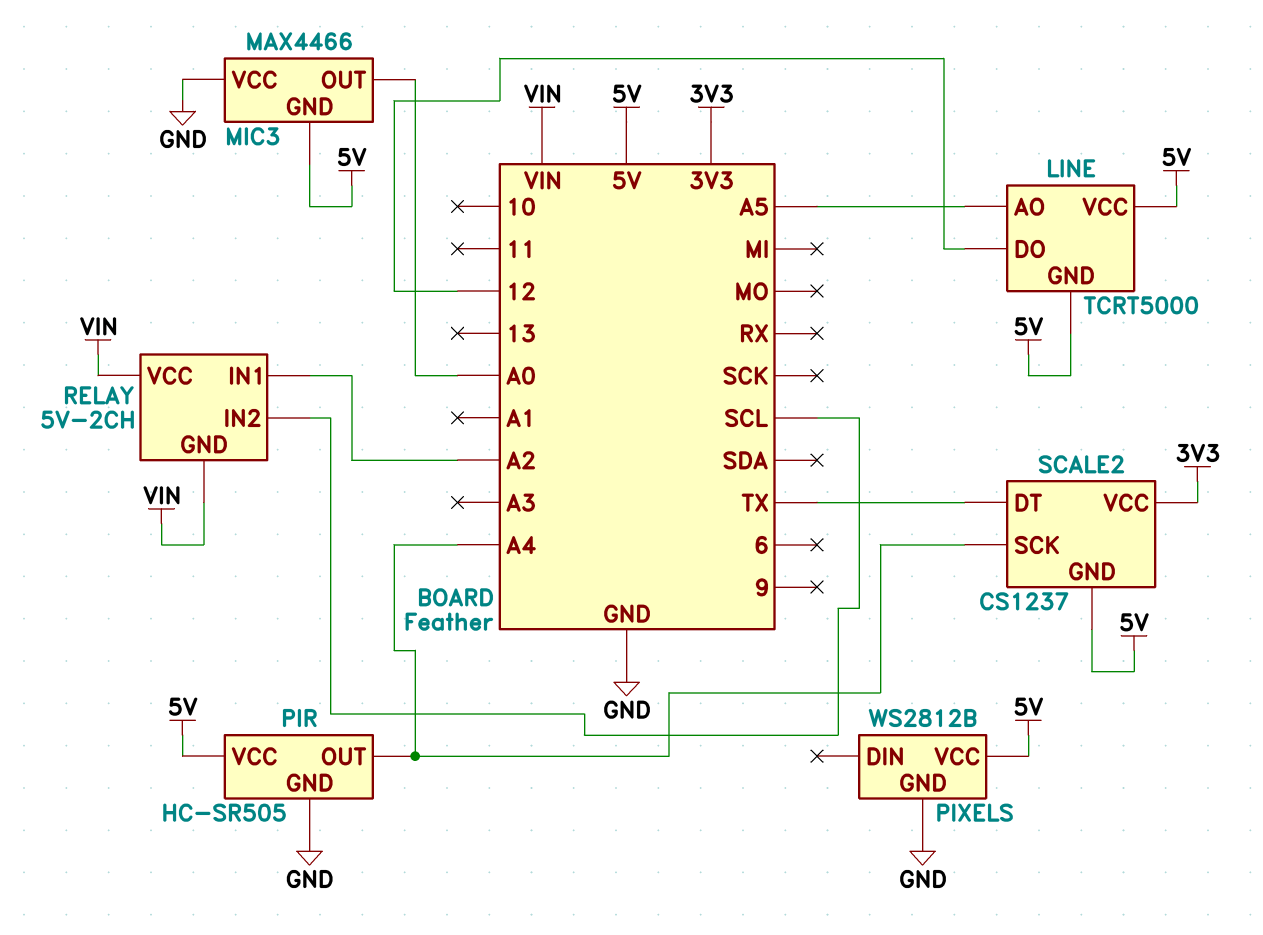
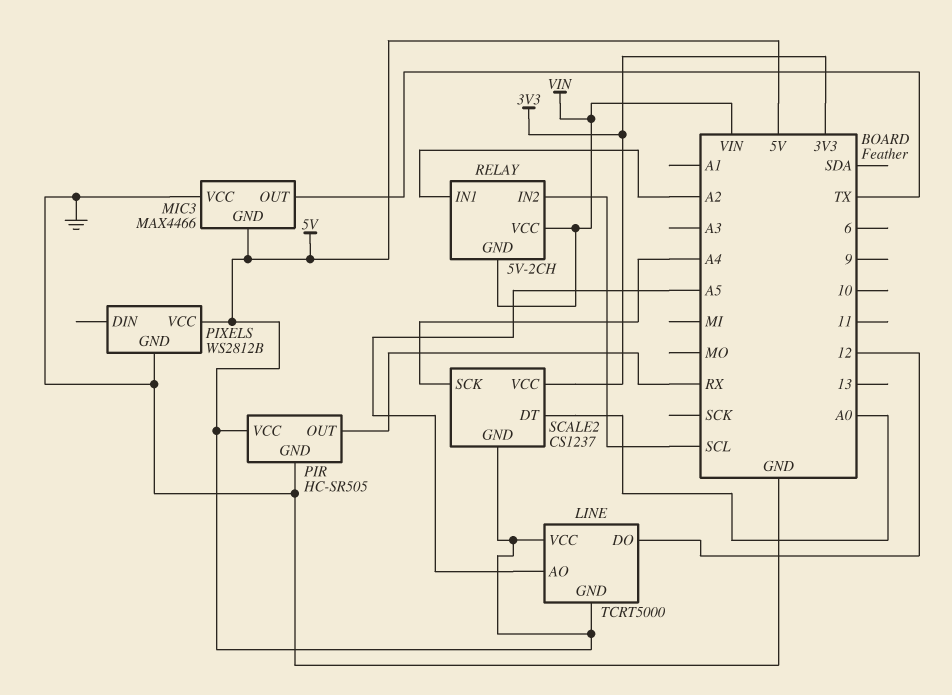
MIC3 pin OUT: A0 -> TX
PIR pin OUT: A4 -> RX
SCALE2 pin DT: TX -> A0

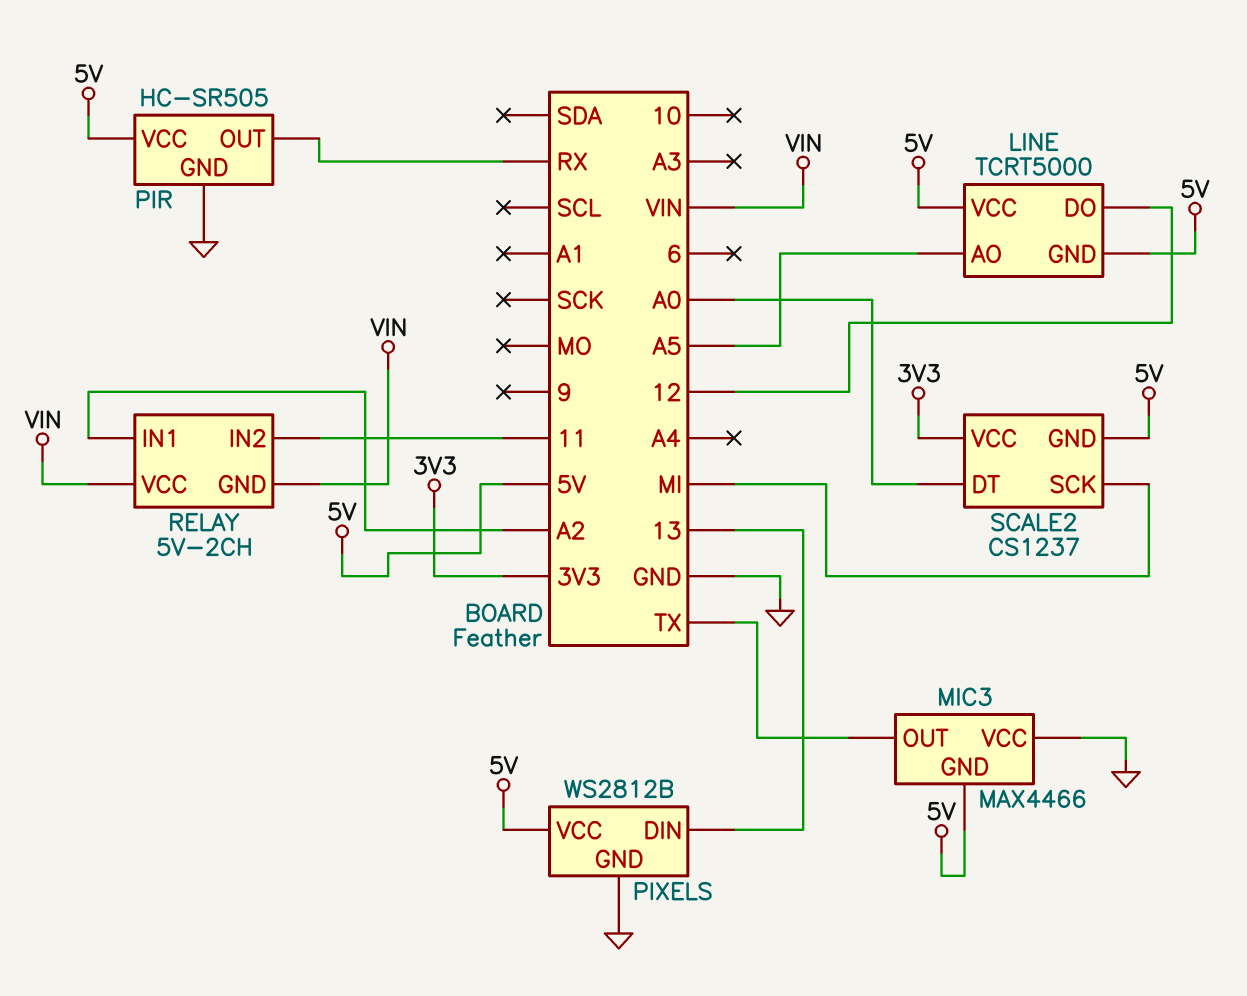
PIXELS pin DIN: none -> 13
RELAY pin IN2: SCL -> 11
SCALE2 pin SCK: A4 -> MI

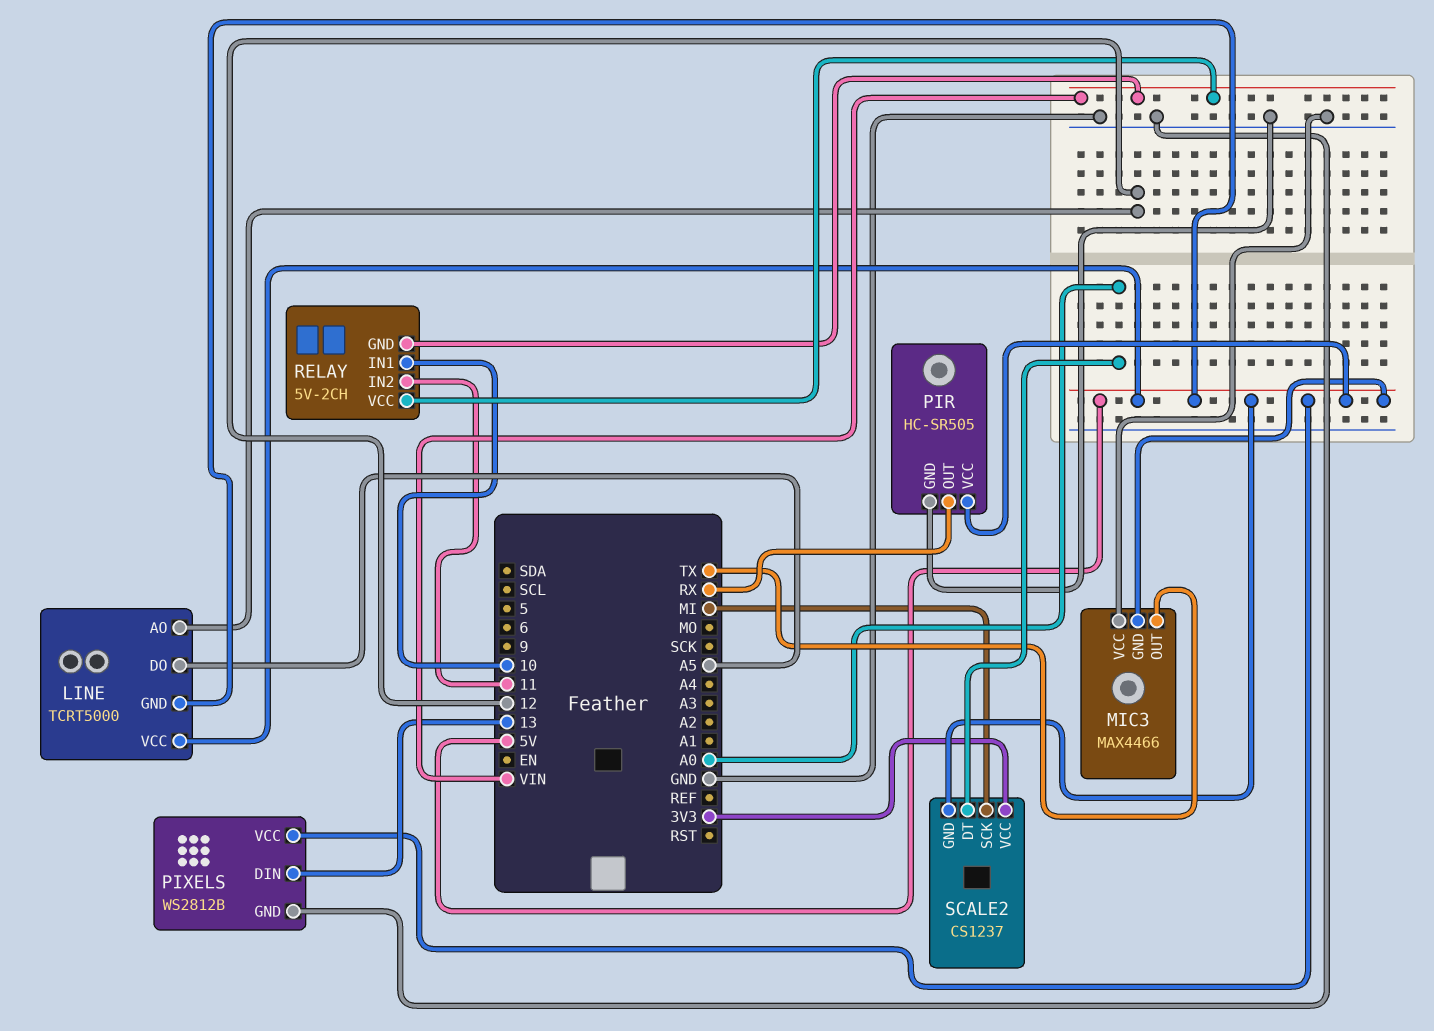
LINE pin AO: A5 -> 12
LINE pin DO: 12 -> A5
RELAY pin IN1: A2 -> 10

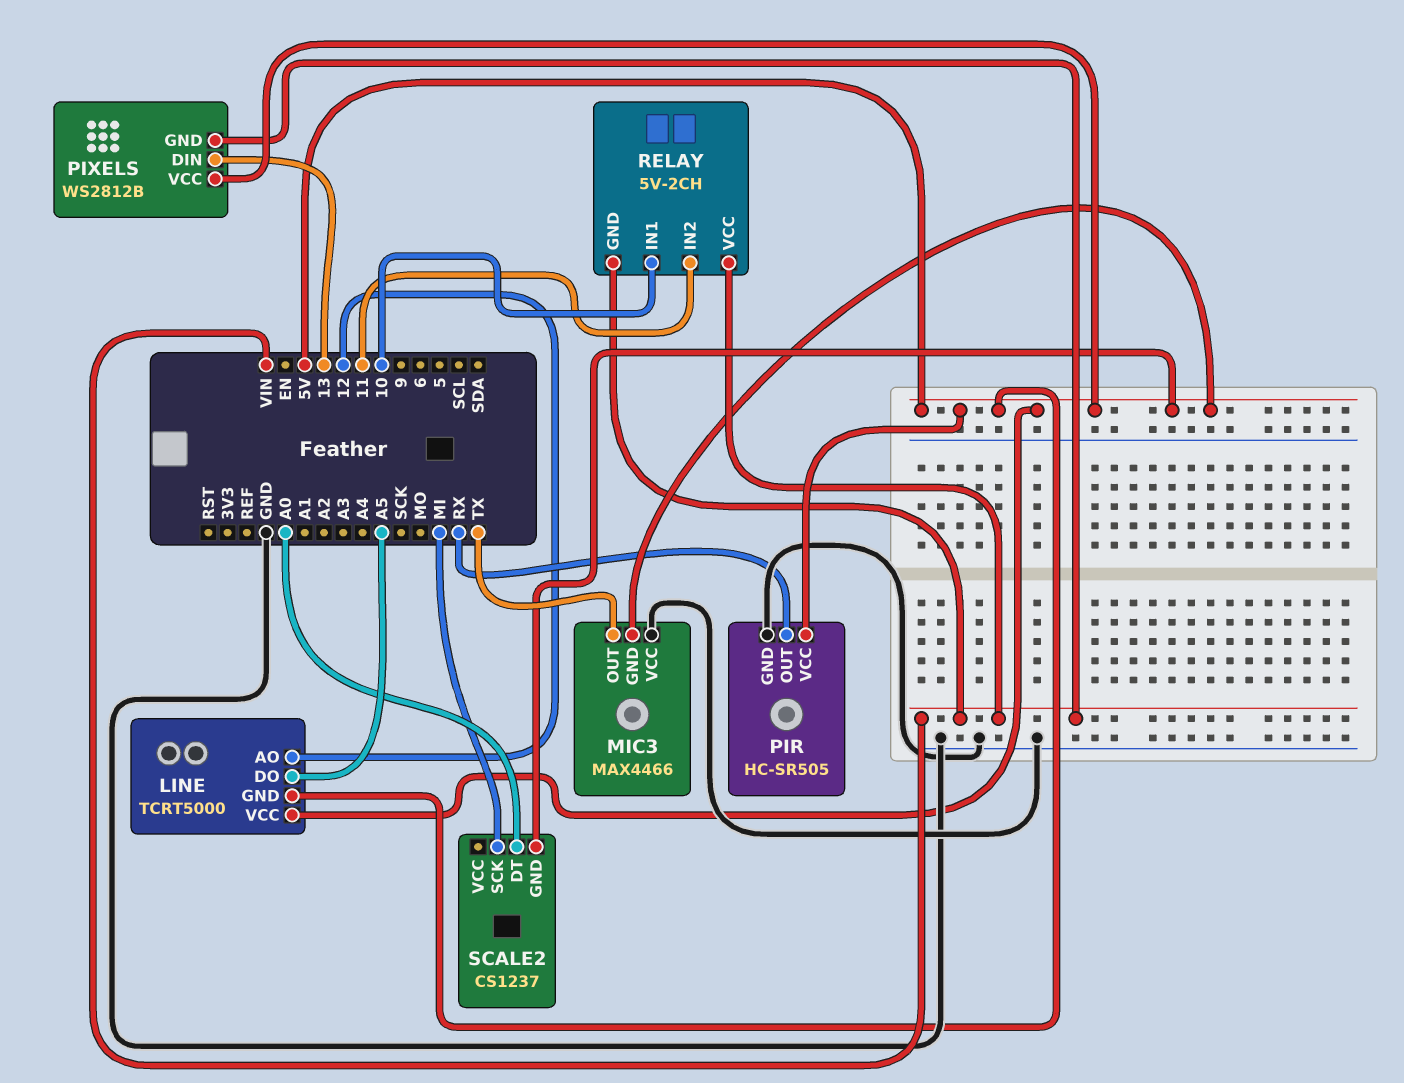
PIXELS pin GND: GND -> VIN
SCALE2 pin VCC: 3V3 -> none

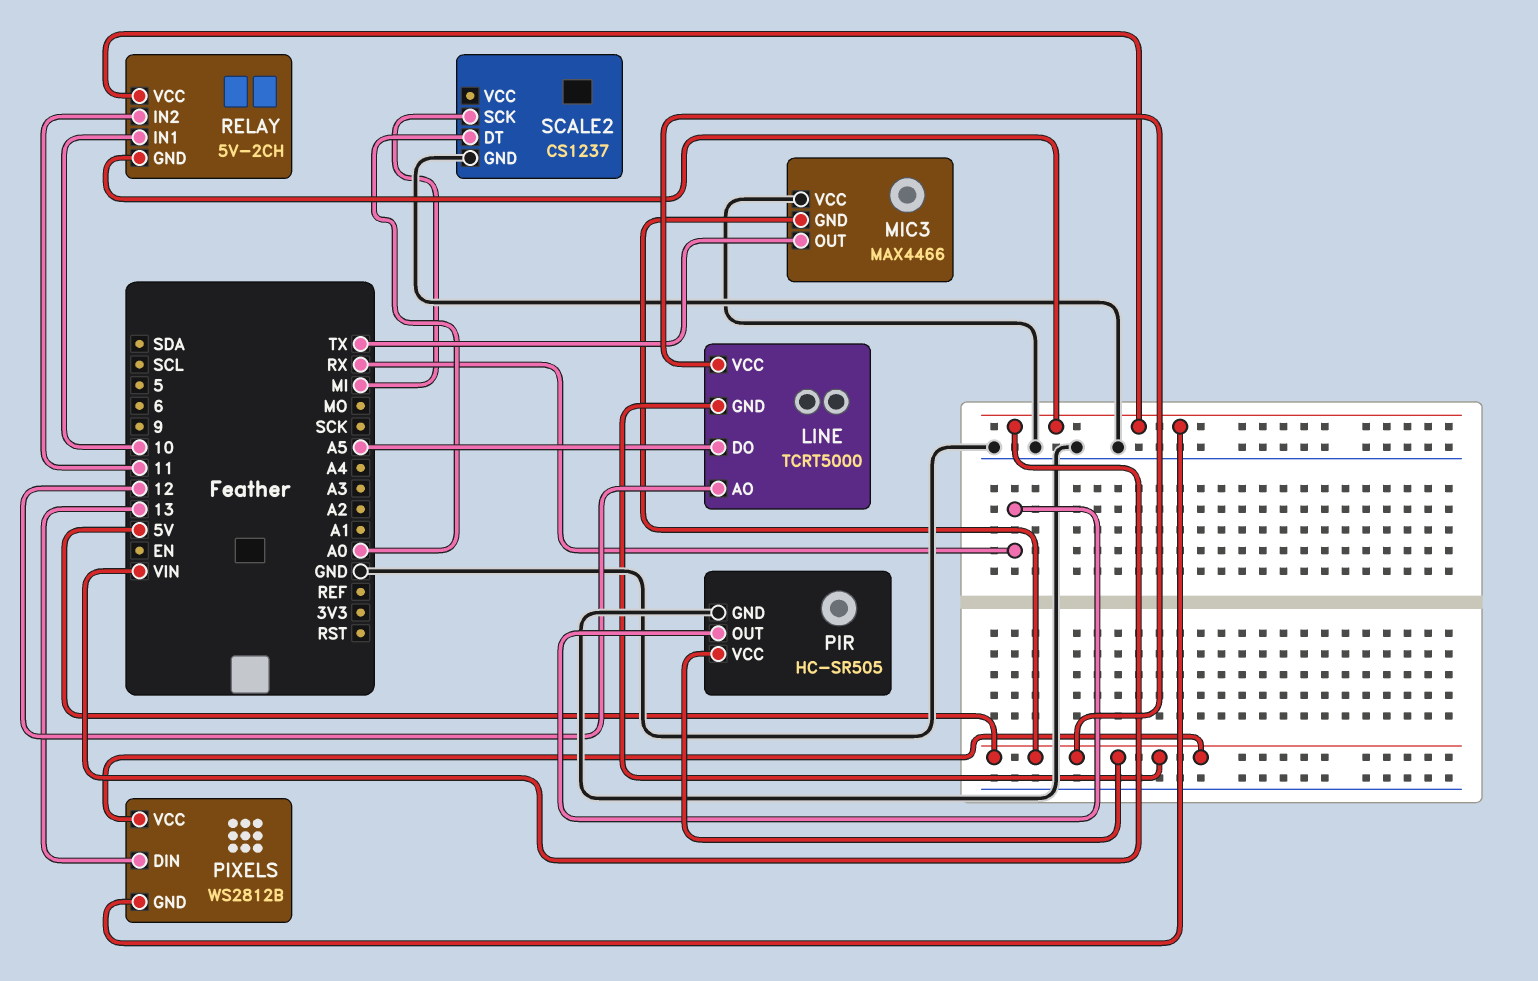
SCALE2 pin GND: 5V -> GND

